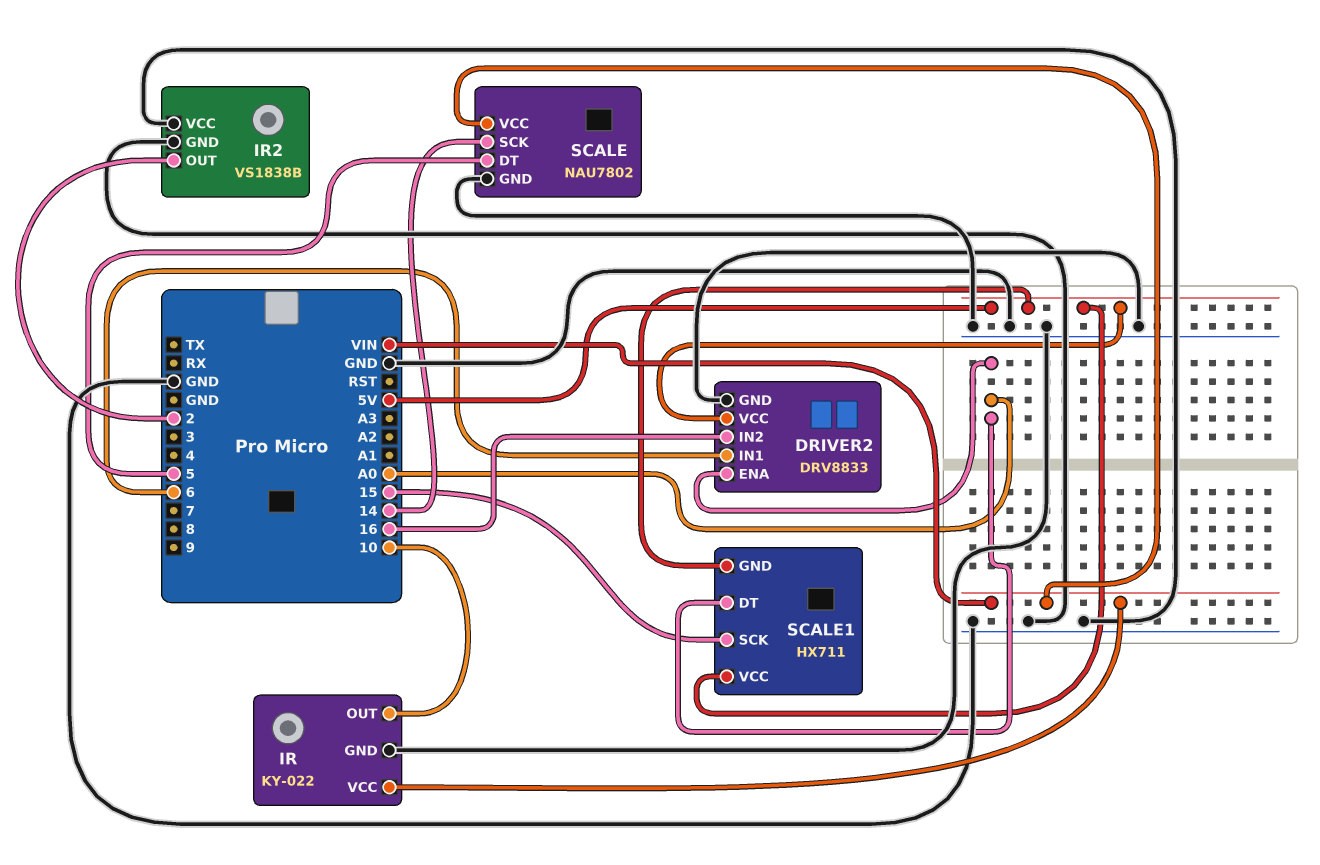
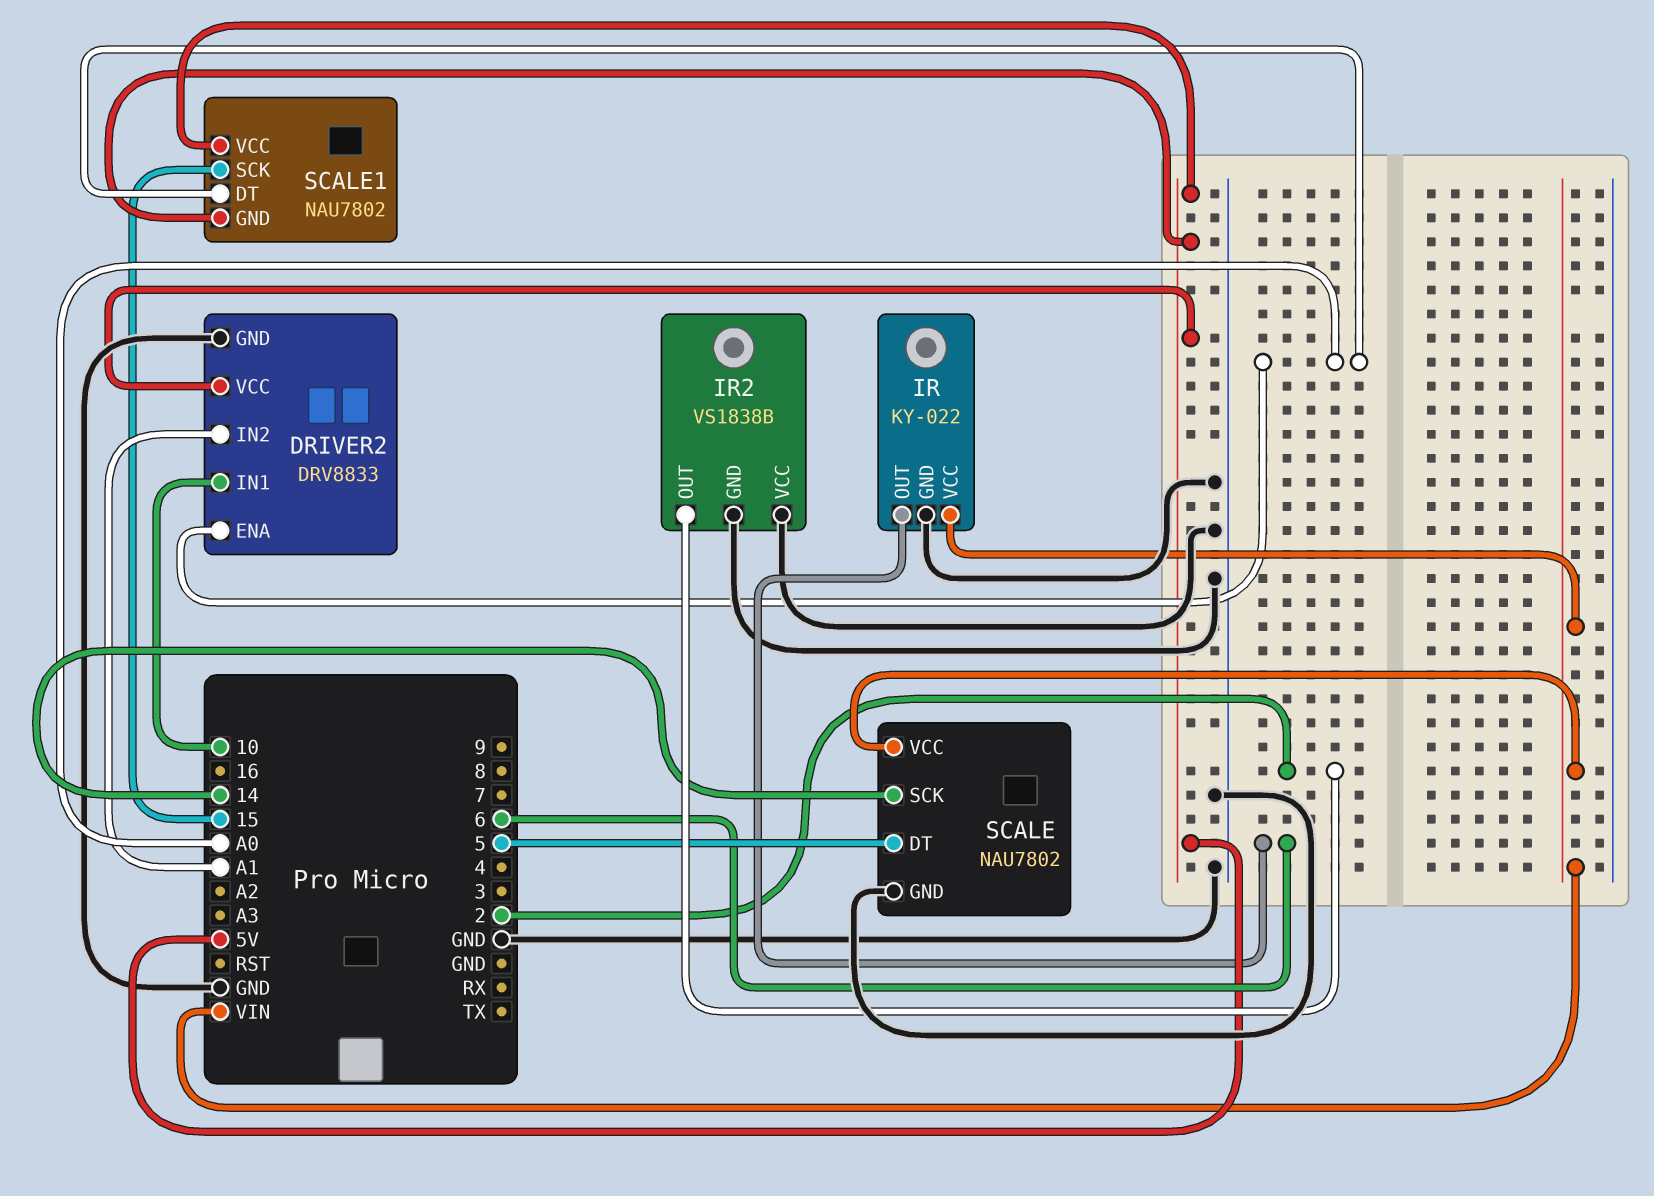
DRIVER2 pin IN1: 6 -> 10
DRIVER2 pin IN2: 16 -> A1
IR pin OUT: 10 -> 6
SCALE1: HX711 -> NAU7802

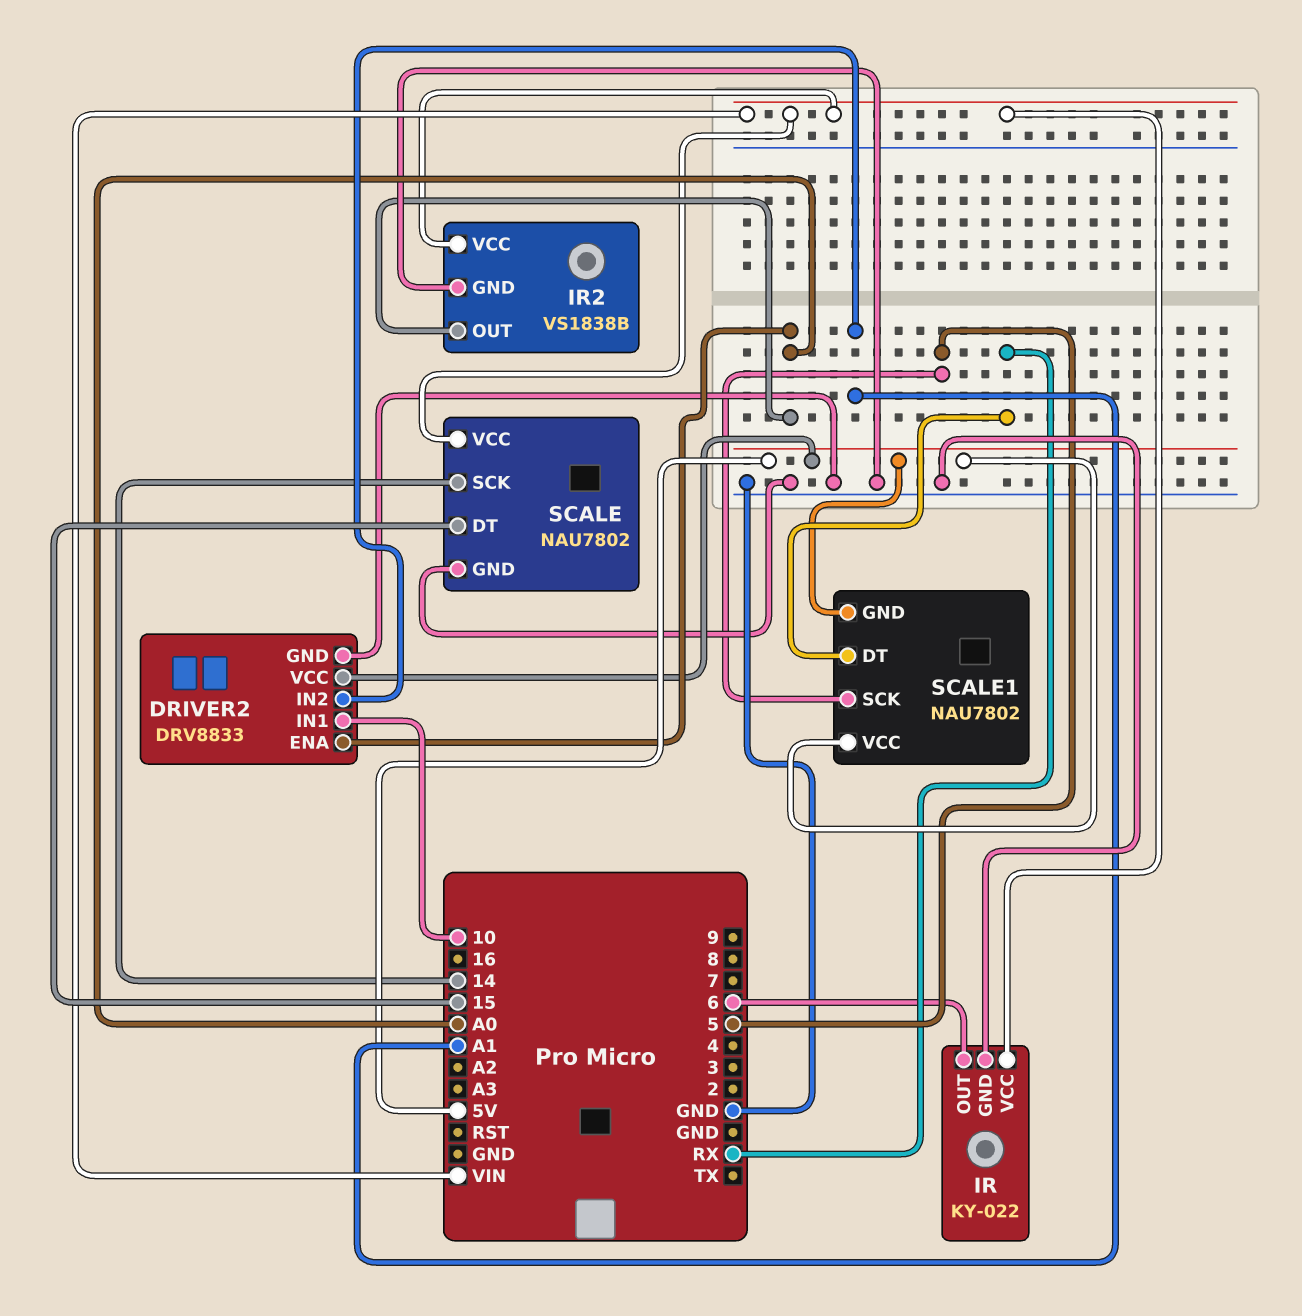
IR2 pin OUT: 2 -> A0
IR2 pin VCC: GND -> VIN
SCALE pin DT: 5 -> 15
SCALE1 pin DT: A0 -> RX
SCALE1 pin SCK: 15 -> 5

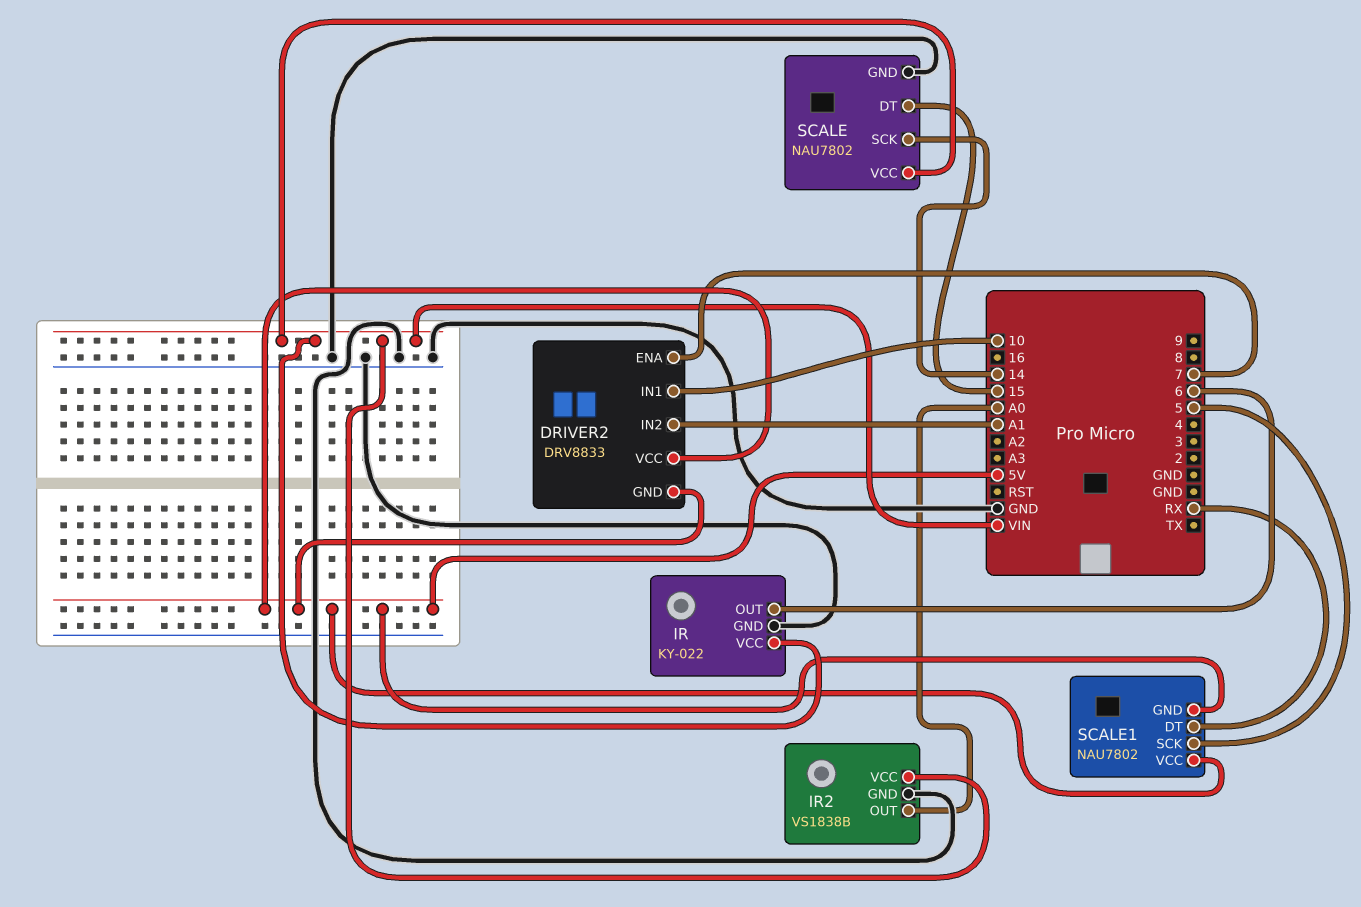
DRIVER2 pin ENA: A0 -> 7
DRIVER2 pin GND: GND -> 5V

